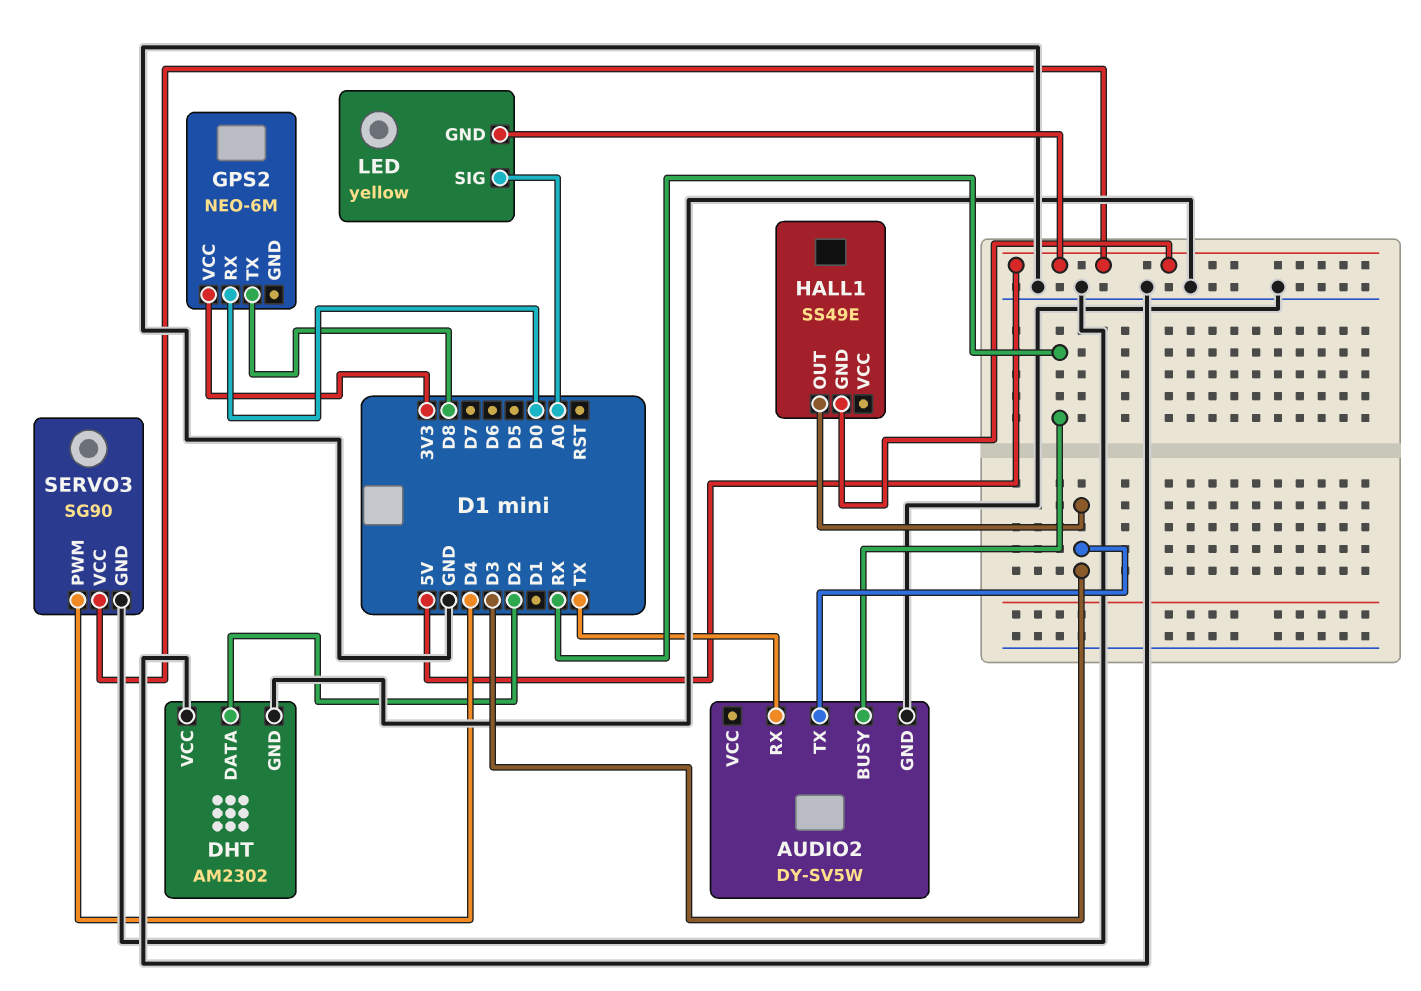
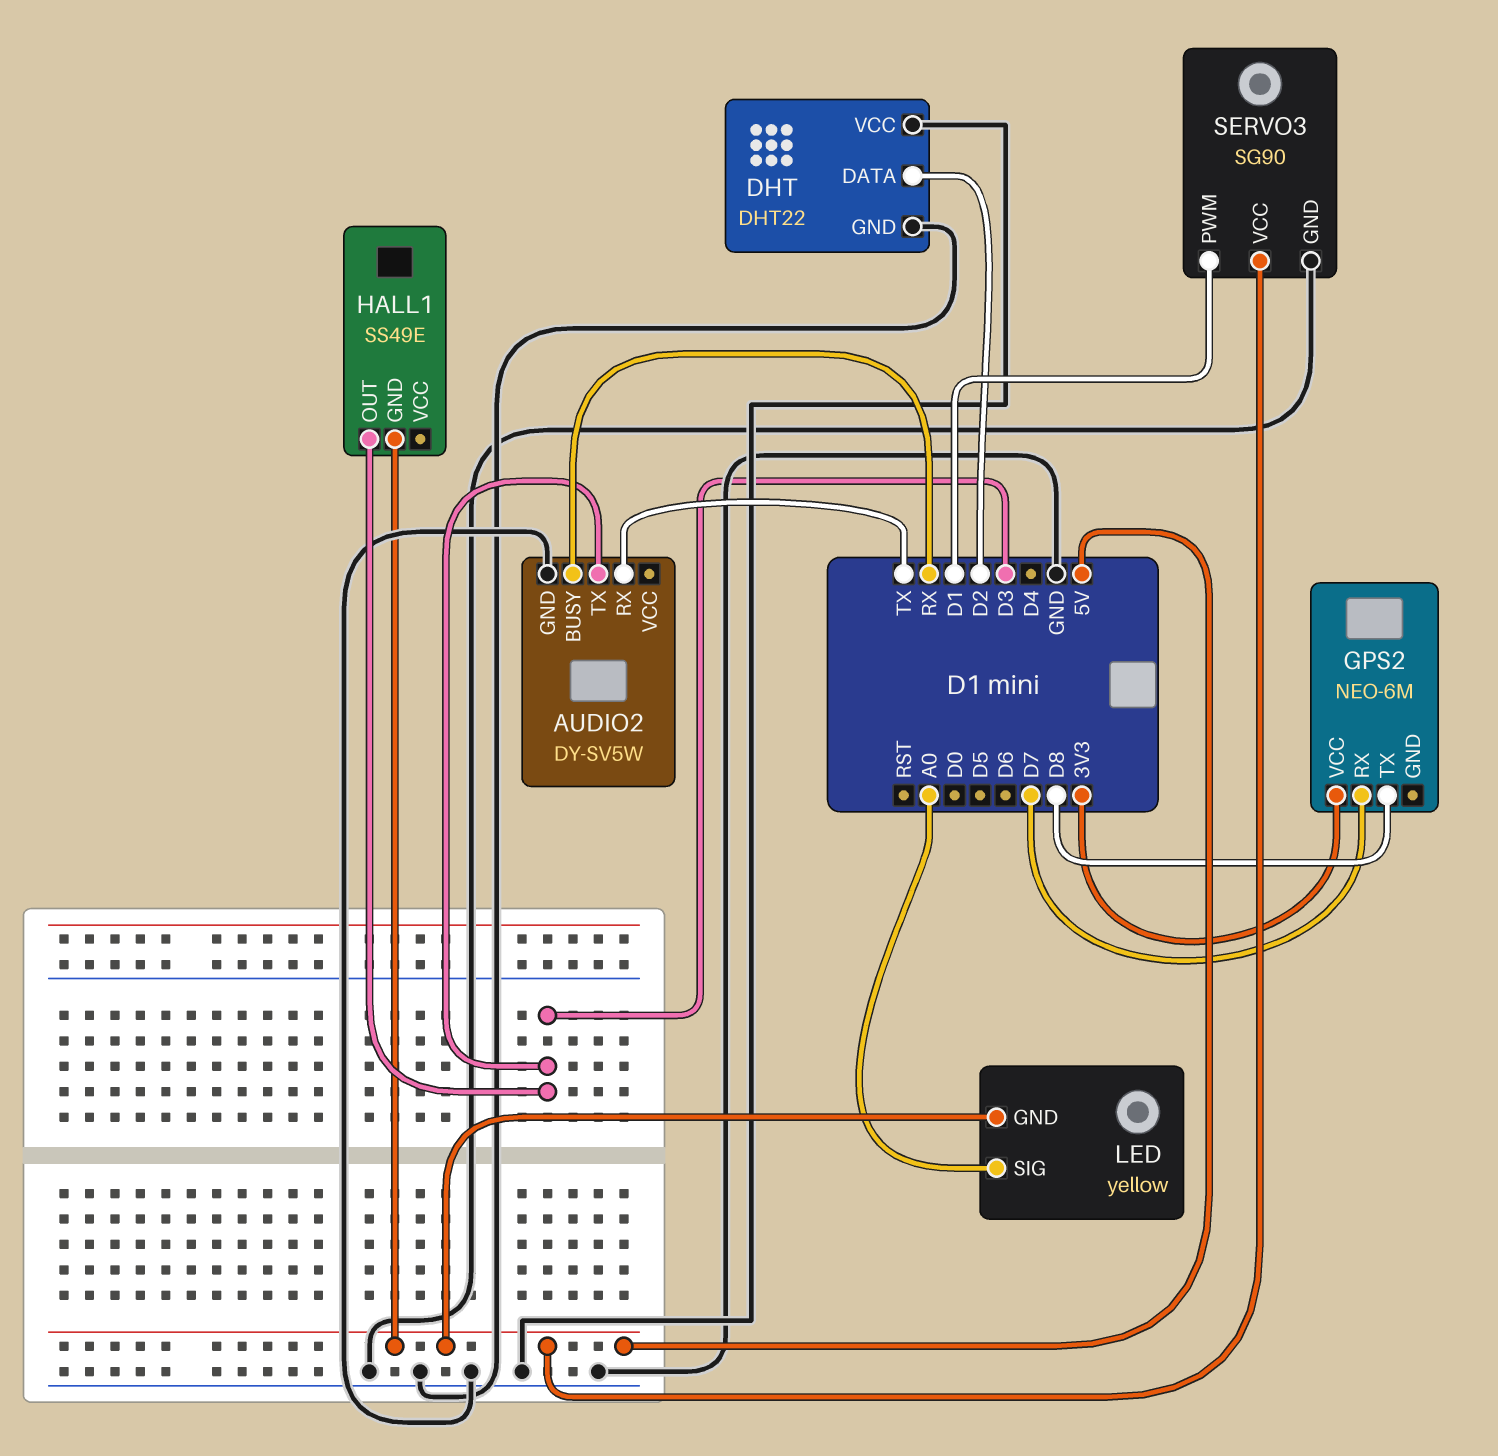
DHT: AM2302 -> DHT22
GPS2 pin RX: D0 -> D7
SERVO3 pin PWM: D4 -> D1

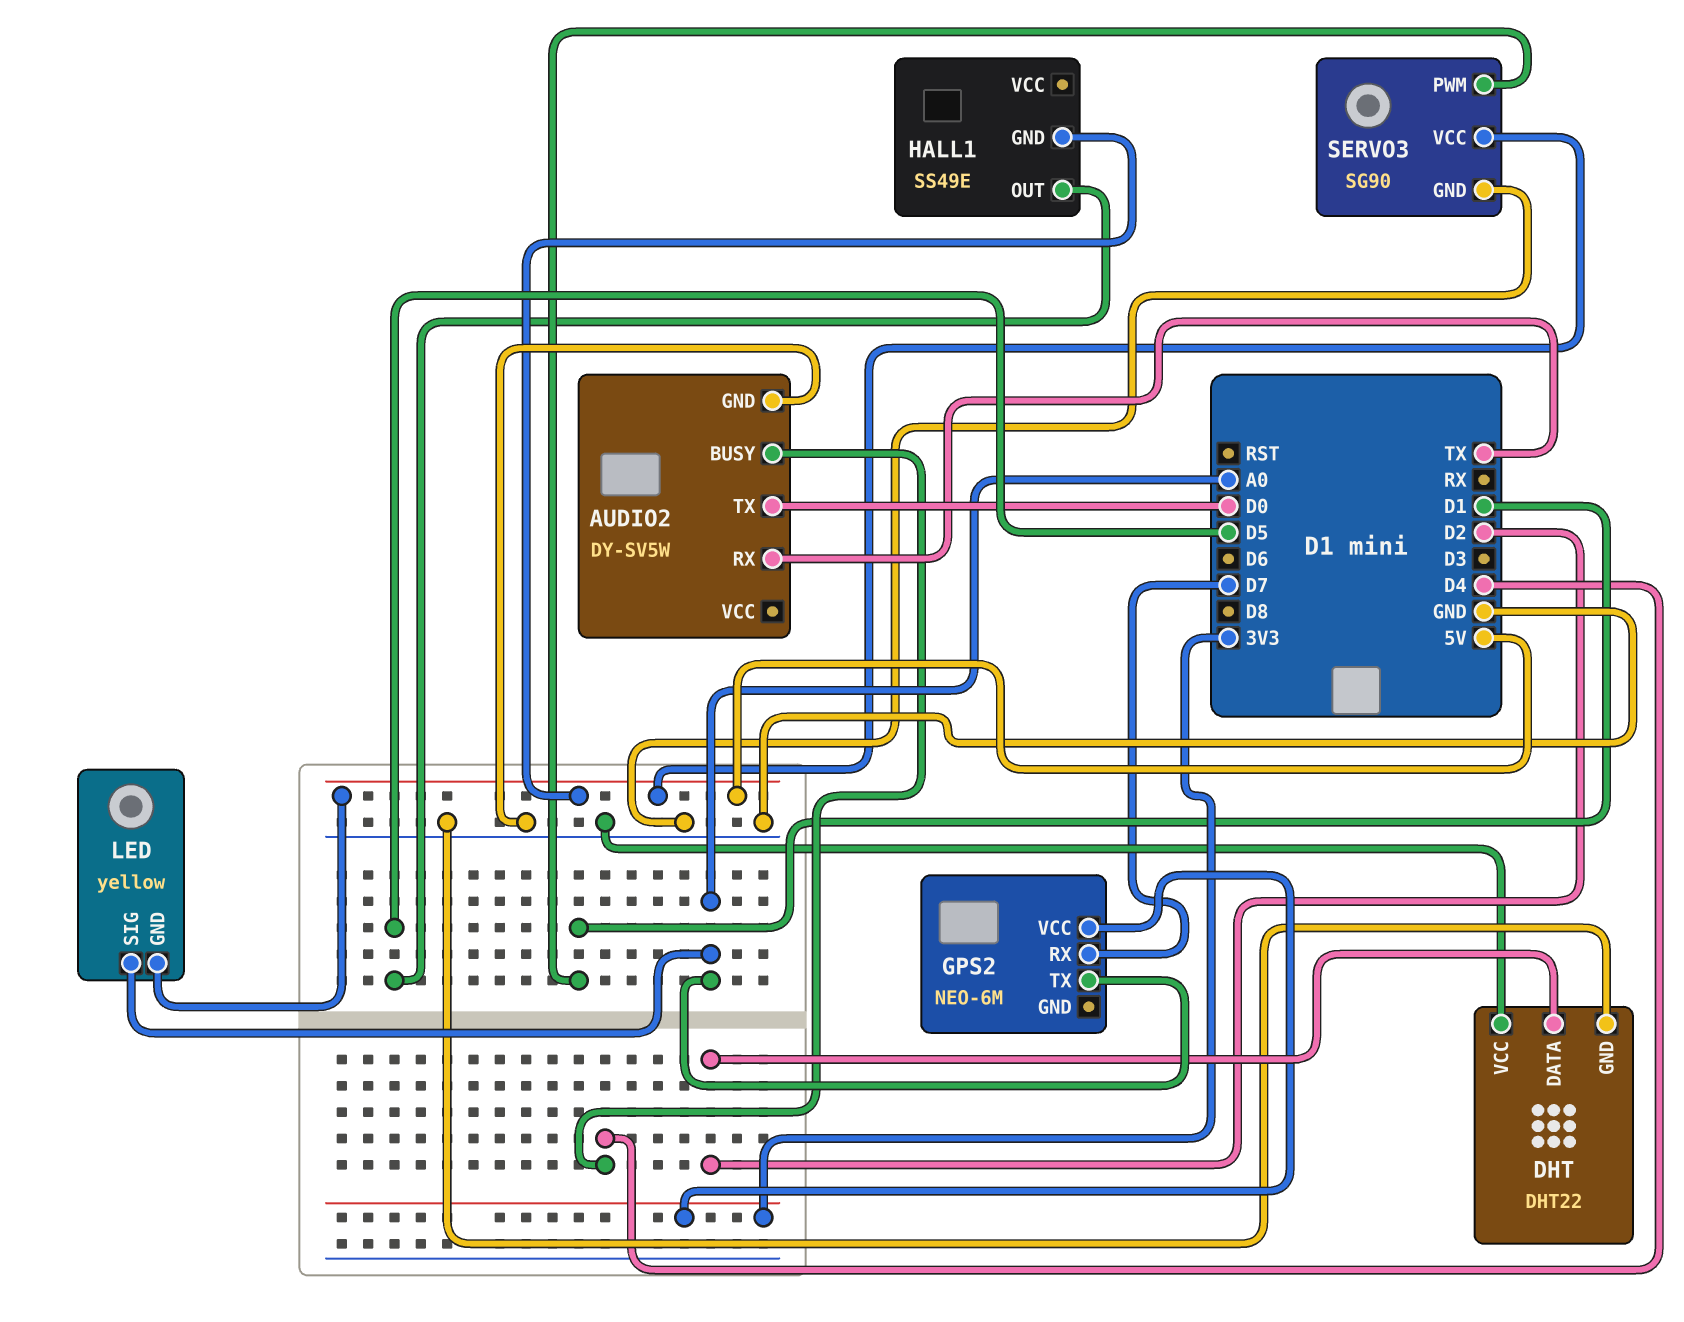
AUDIO2 pin BUSY: RX -> D4
AUDIO2 pin TX: D3 -> D0
GPS2 pin TX: D8 -> A0
HALL1 pin OUT: D3 -> D5

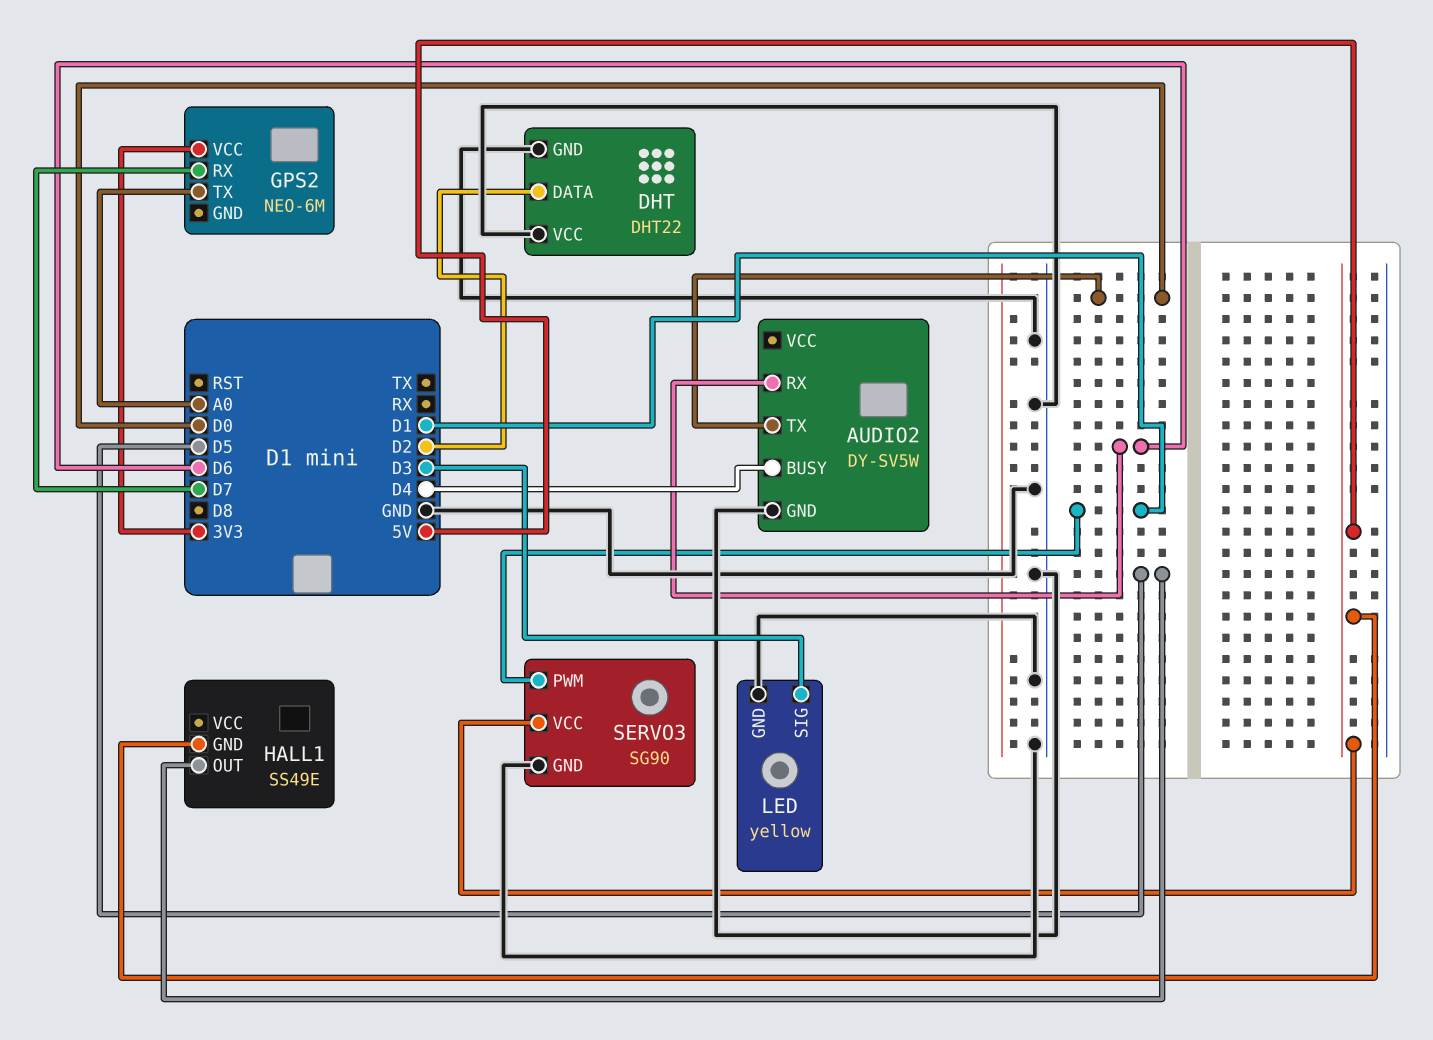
AUDIO2 pin RX: TX -> D6
LED pin GND: 5V -> GND
LED pin SIG: A0 -> D3

